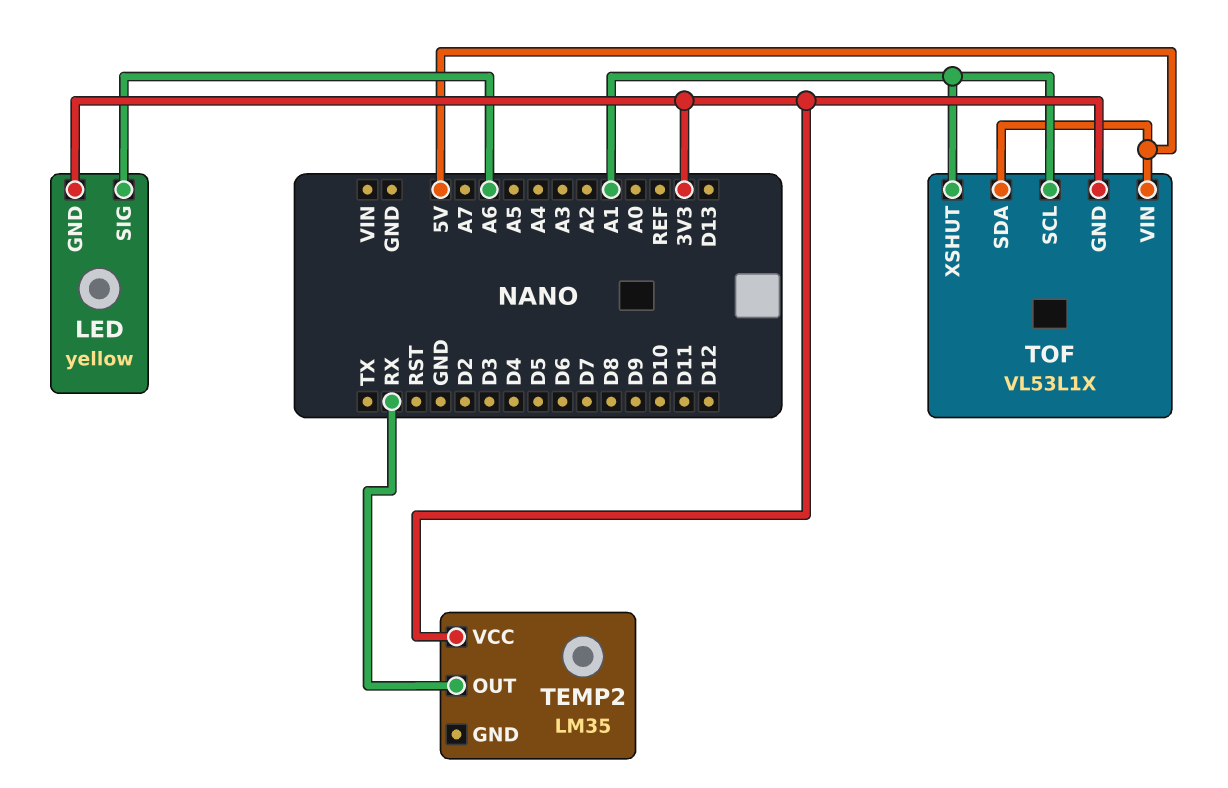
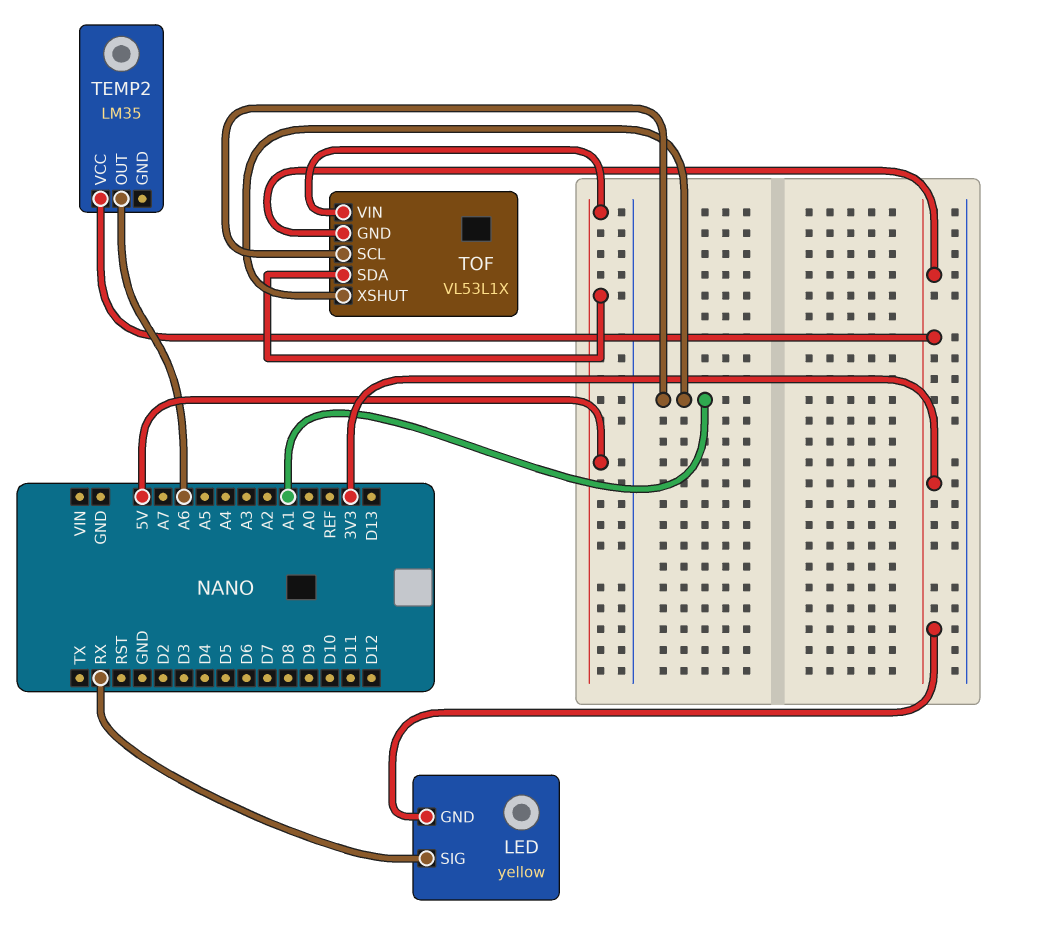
LED pin SIG: A6 -> RX
TEMP2 pin OUT: RX -> A6

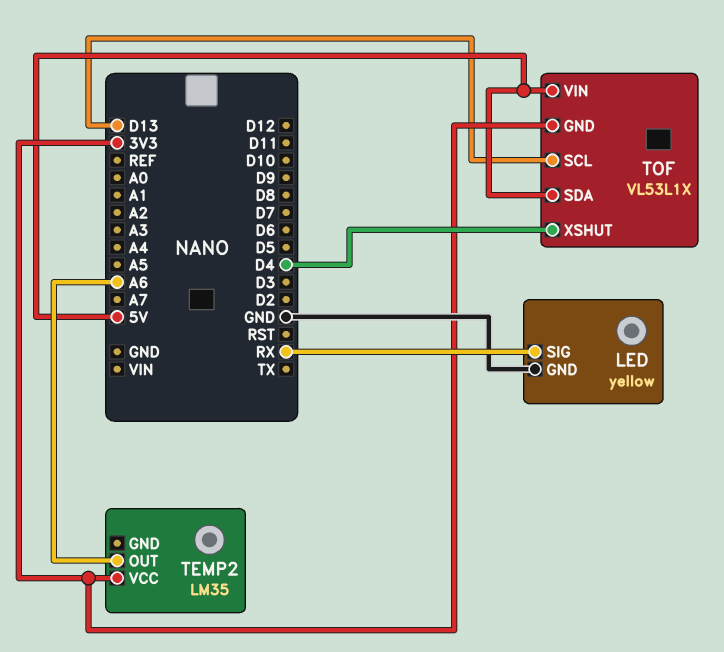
LED pin GND: 3V3 -> GND
TOF pin SCL: A1 -> D13
TOF pin XSHUT: A1 -> D4

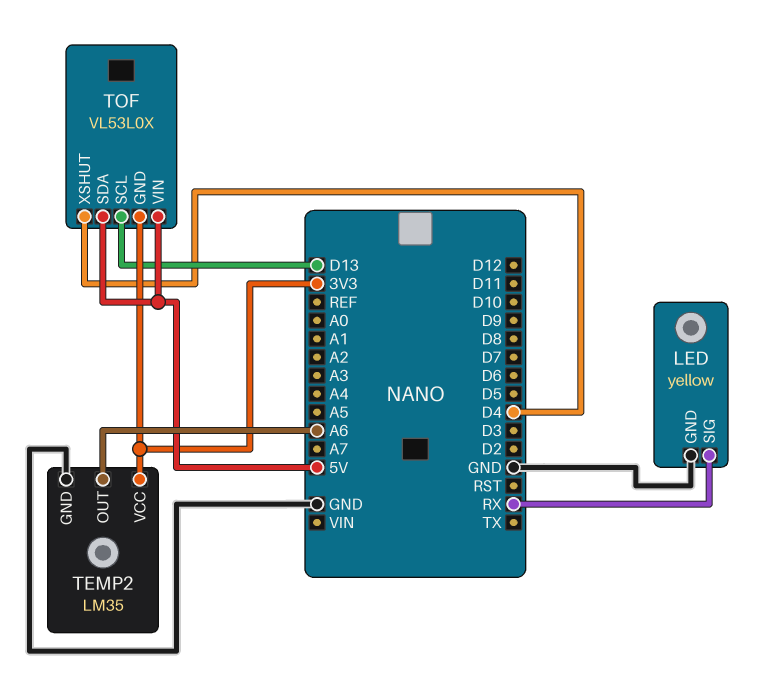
TEMP2 pin GND: none -> GND
TOF: VL53L1X -> VL53L0X

